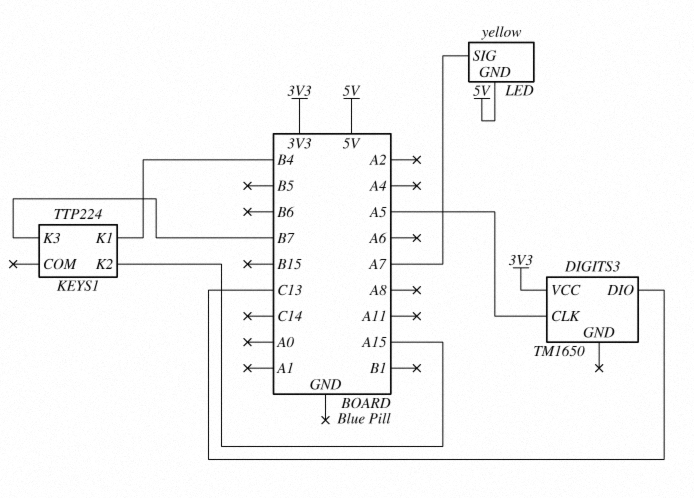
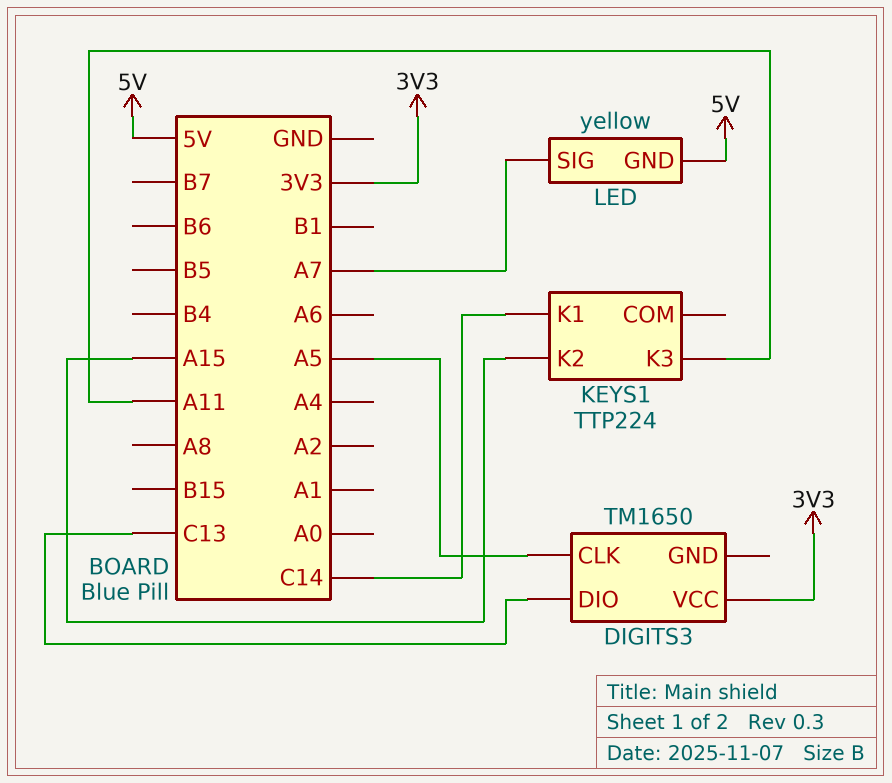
KEYS1 pin K1: B4 -> C14
KEYS1 pin K3: B7 -> A11

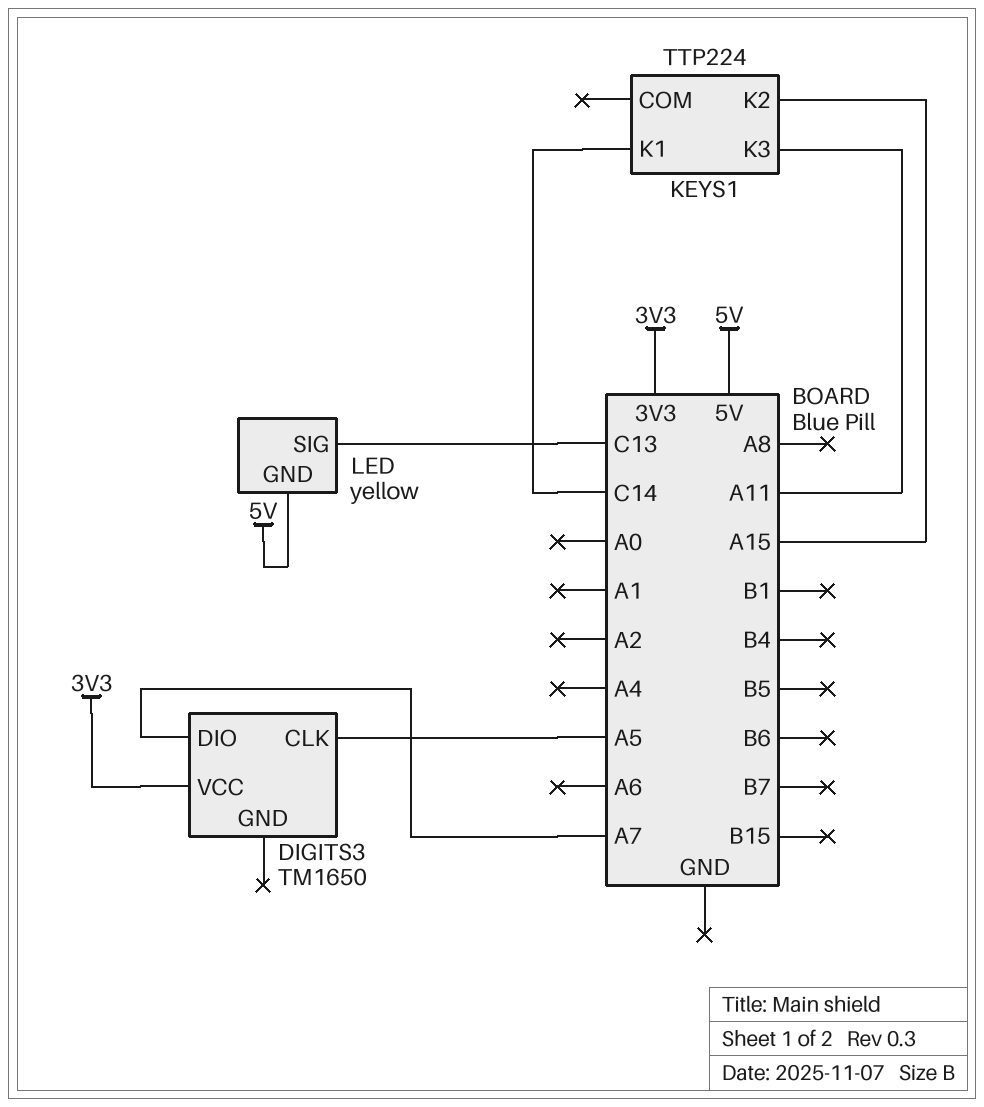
DIGITS3 pin DIO: C13 -> A7
LED pin SIG: A7 -> C13

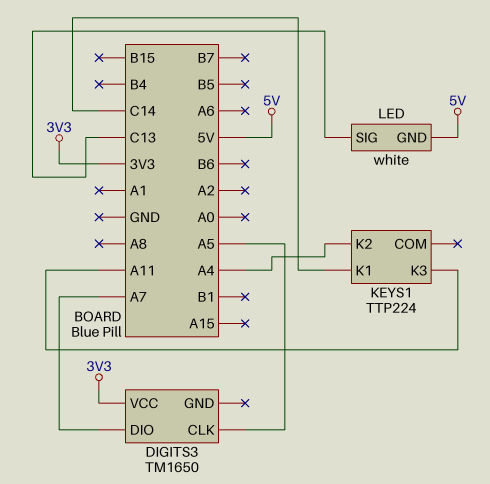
KEYS1 pin K2: A15 -> A4
LED: yellow -> white

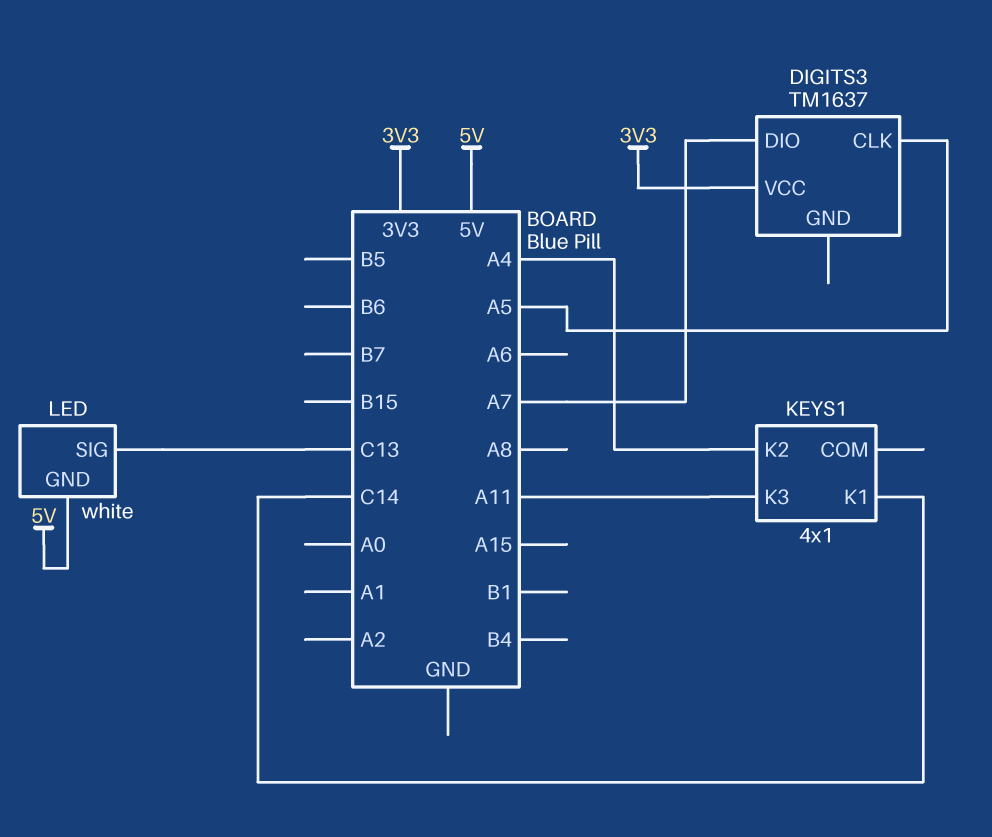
DIGITS3: TM1650 -> TM1637
KEYS1: TTP224 -> 4x1

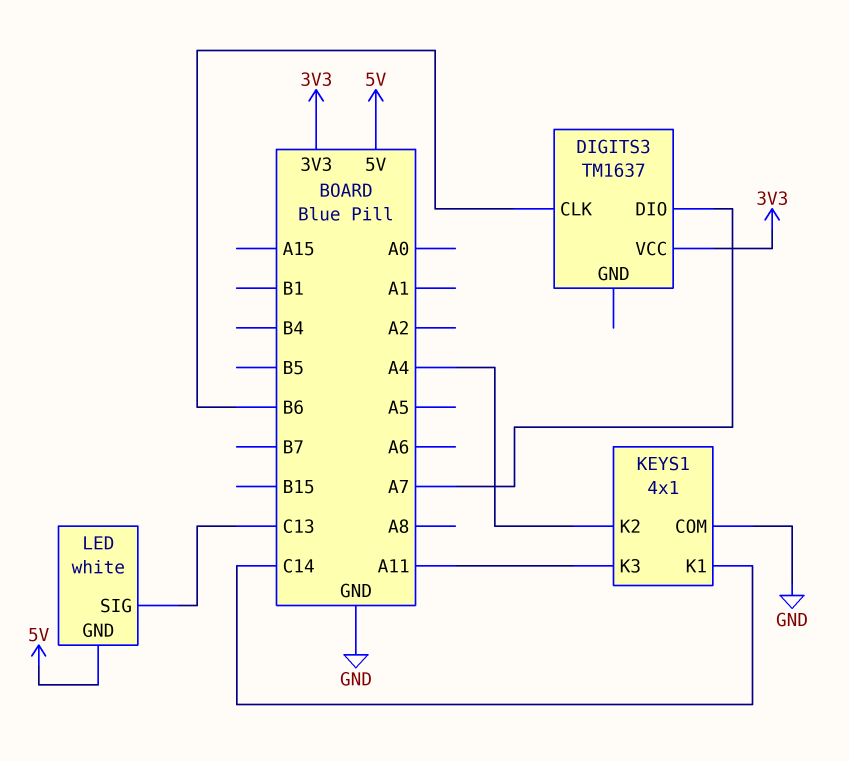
DIGITS3 pin CLK: A5 -> B6
KEYS1 pin COM: none -> GND

